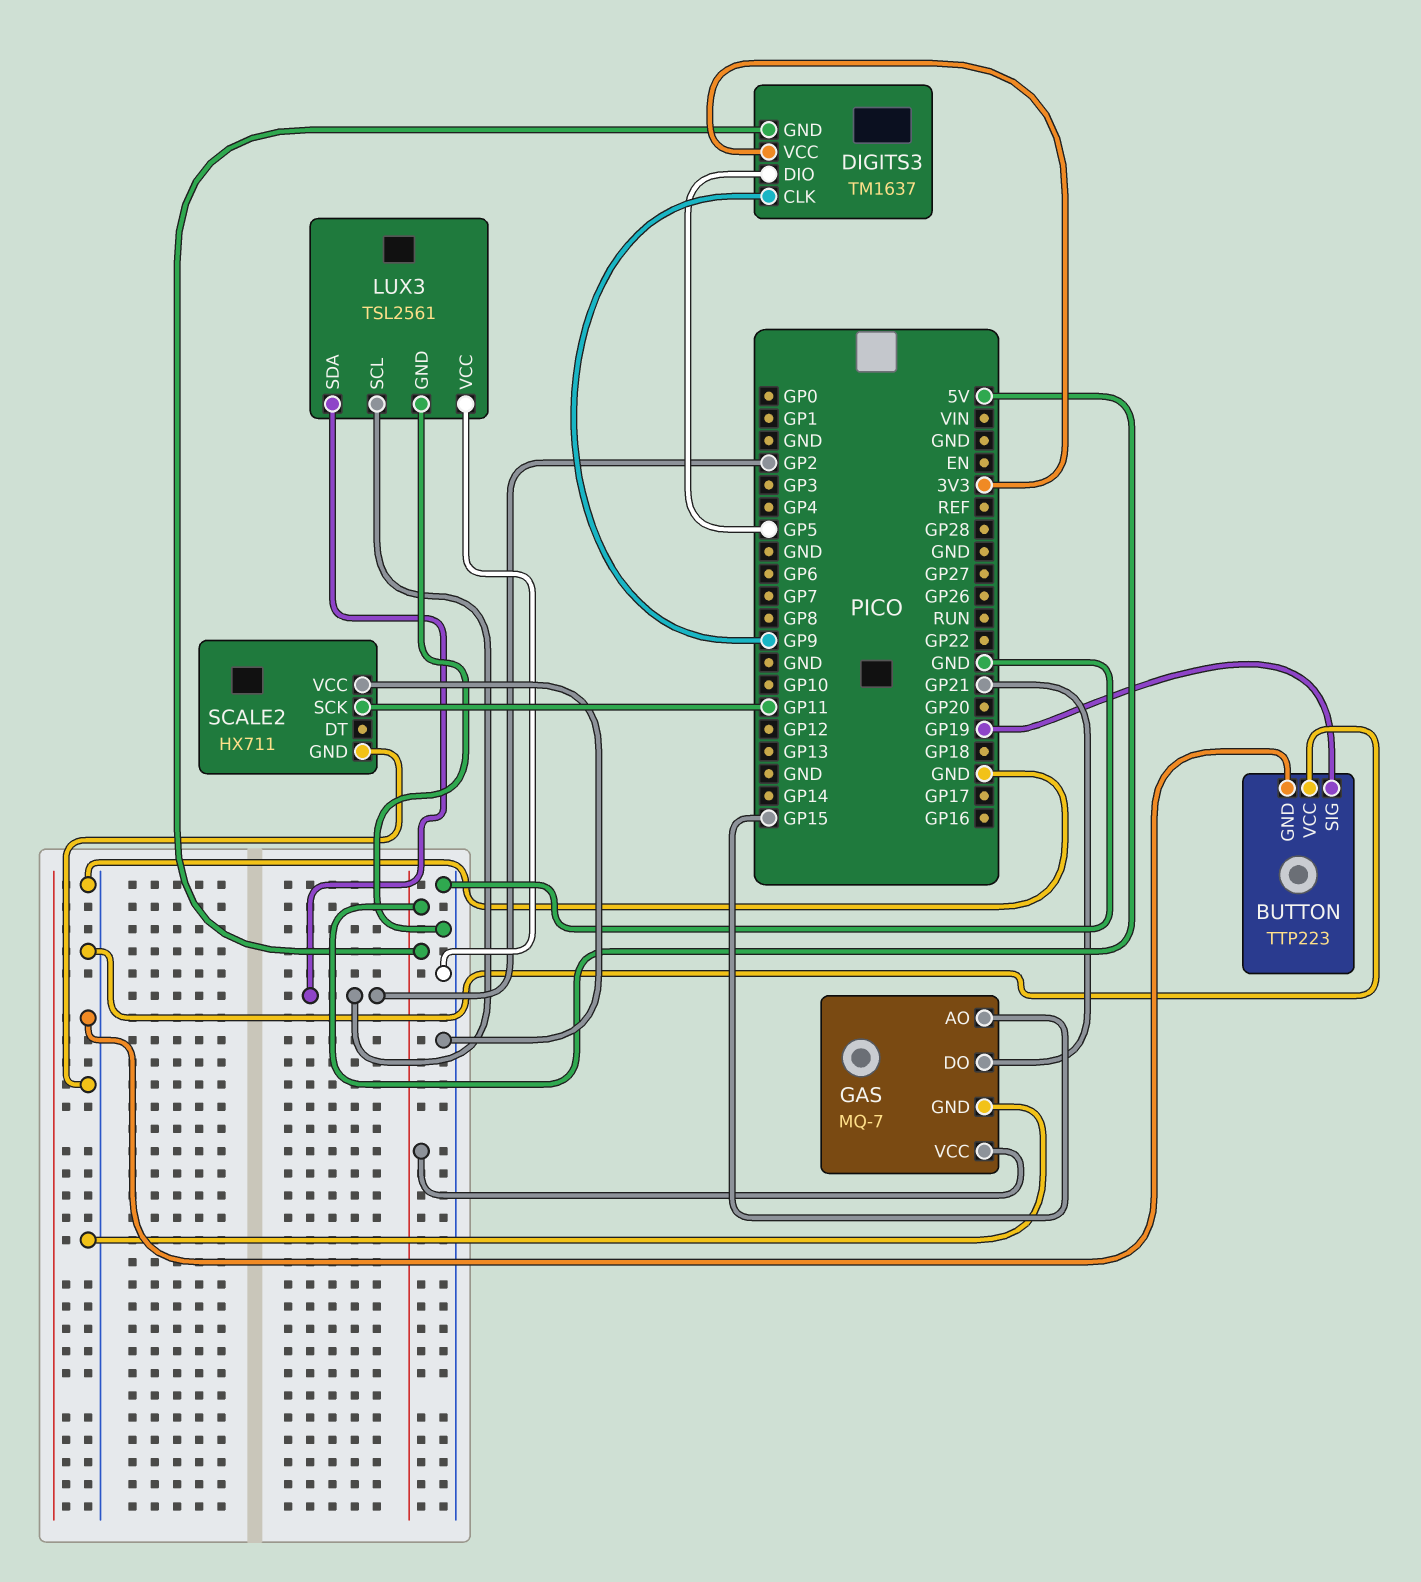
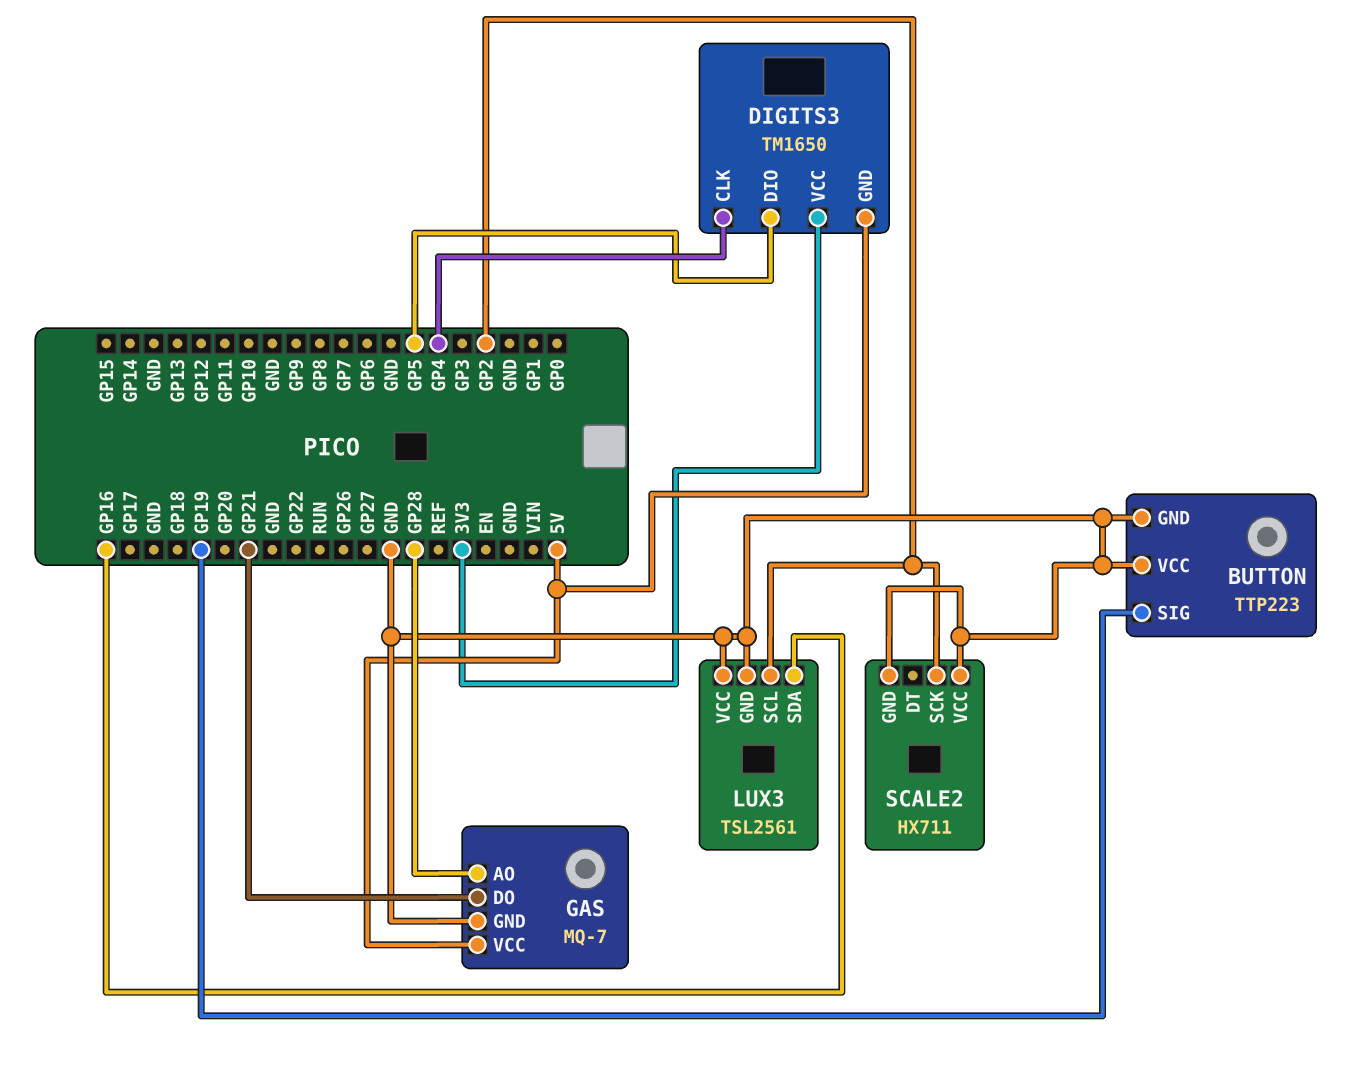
DIGITS3: TM1637 -> TM1650
DIGITS3 pin CLK: GP9 -> GP4
GAS pin AO: GP15 -> GP28
LUX3 pin SDA: GP2 -> GP16
SCALE2 pin SCK: GP11 -> GP2

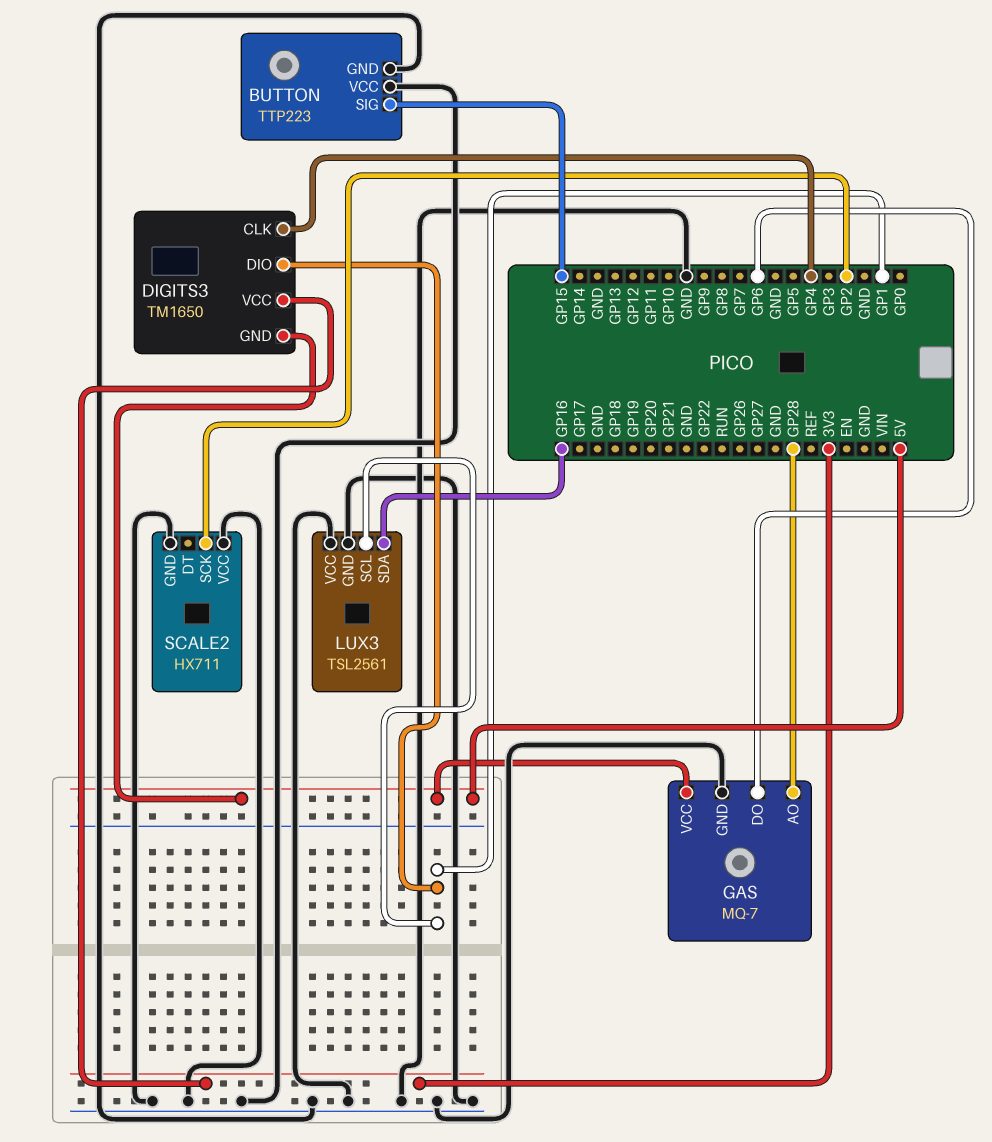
BUTTON pin SIG: GP19 -> GP15
DIGITS3 pin DIO: GP5 -> GP1
GAS pin DO: GP21 -> GP6
LUX3 pin SCL: GP2 -> GP1

